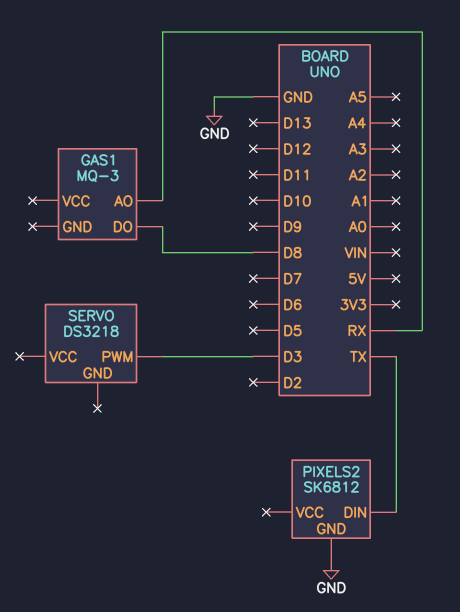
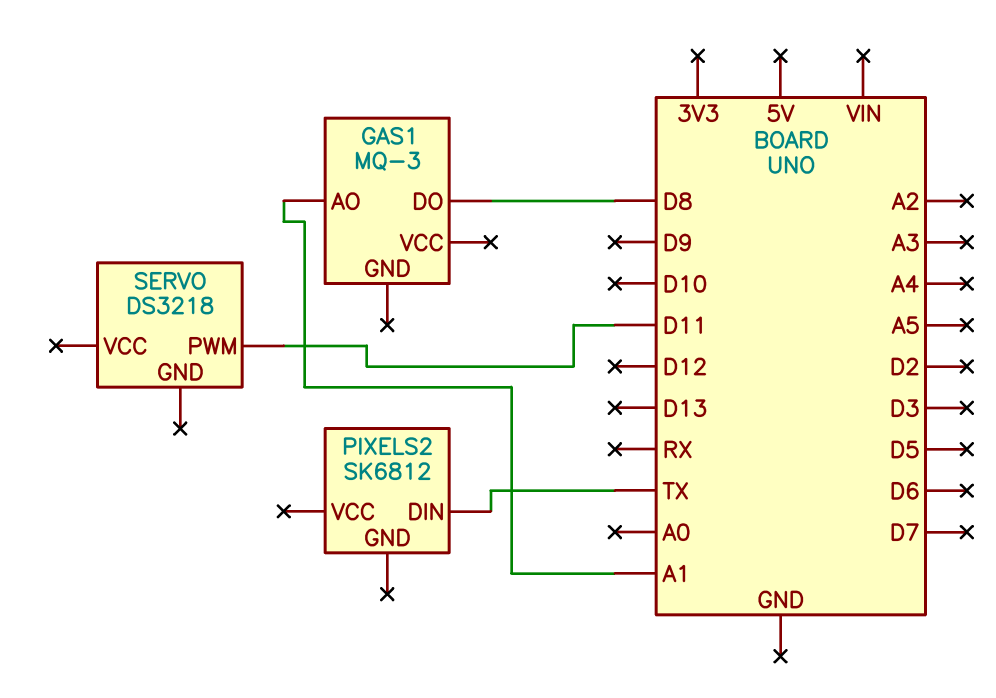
GAS1 pin AO: RX -> A1
PIXELS2 pin GND: GND -> none
SERVO pin PWM: D3 -> D11

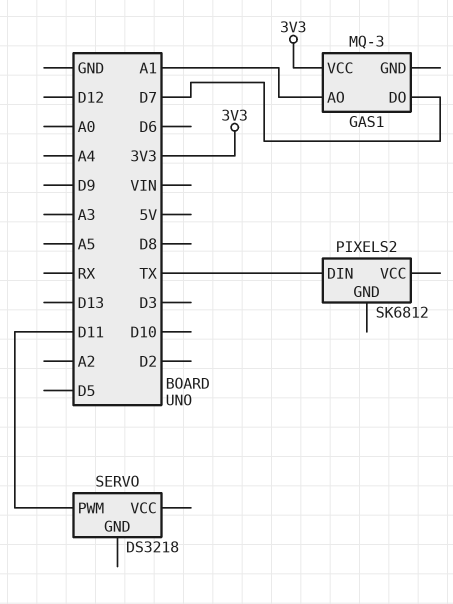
GAS1 pin DO: D8 -> D7
GAS1 pin VCC: none -> 3V3

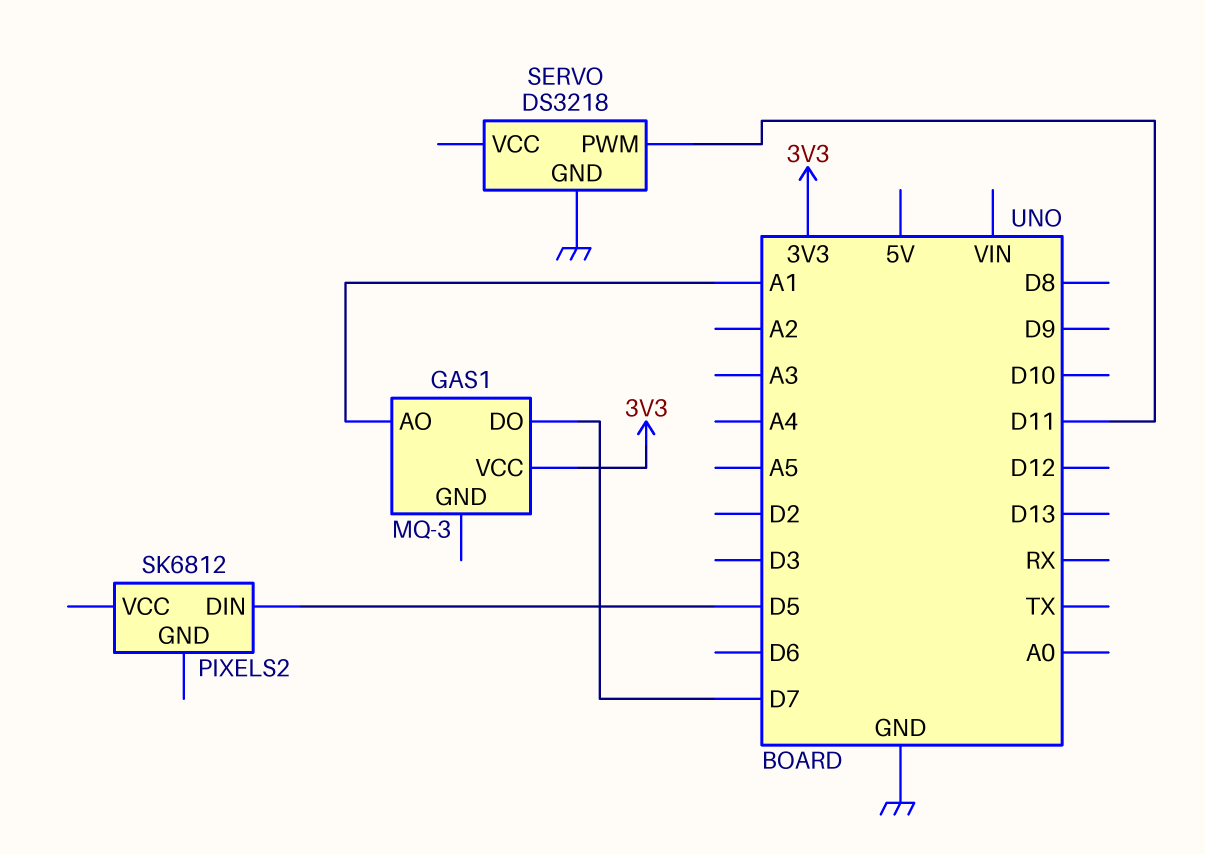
PIXELS2 pin DIN: TX -> D5
SERVO pin GND: none -> GND

